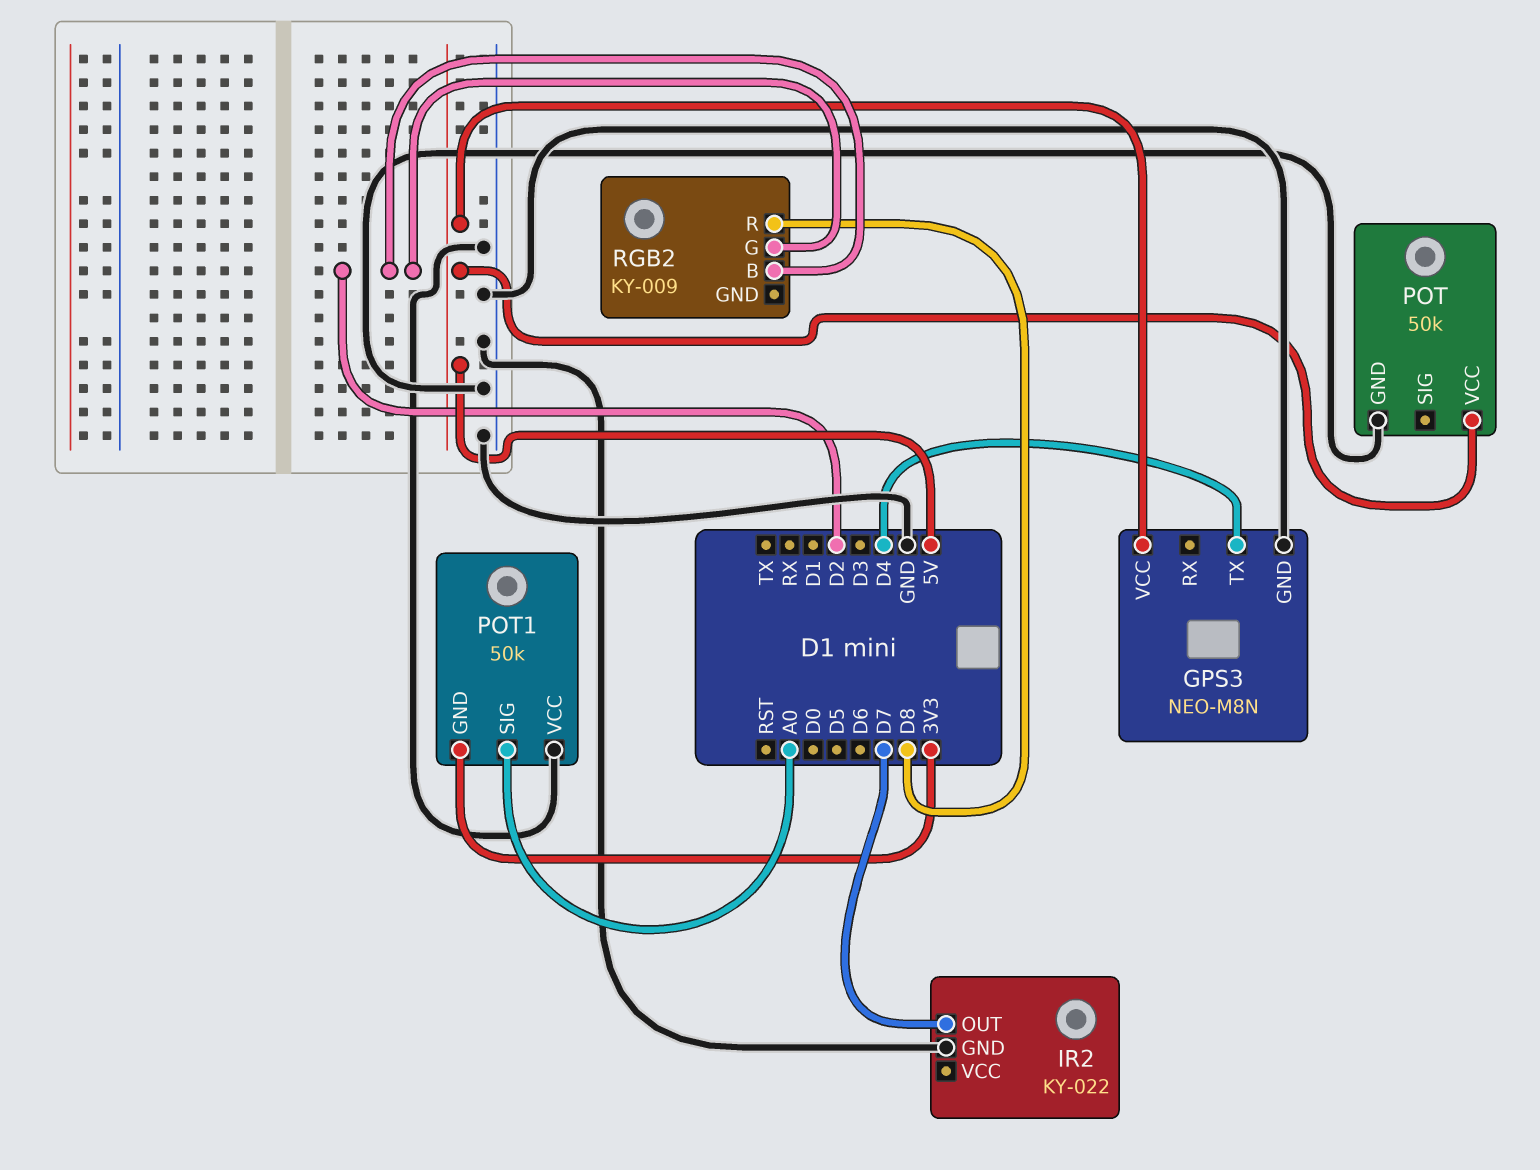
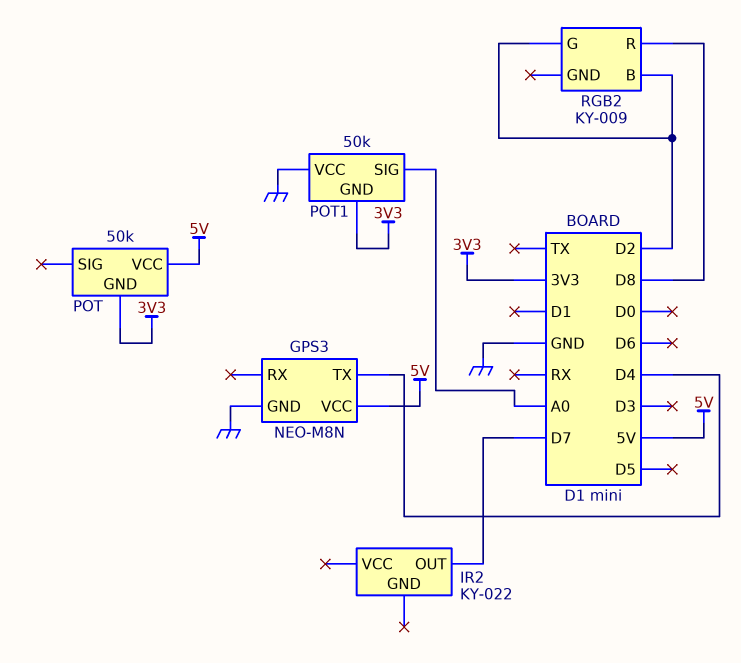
IR2 pin GND: GND -> none
POT pin GND: GND -> 3V3

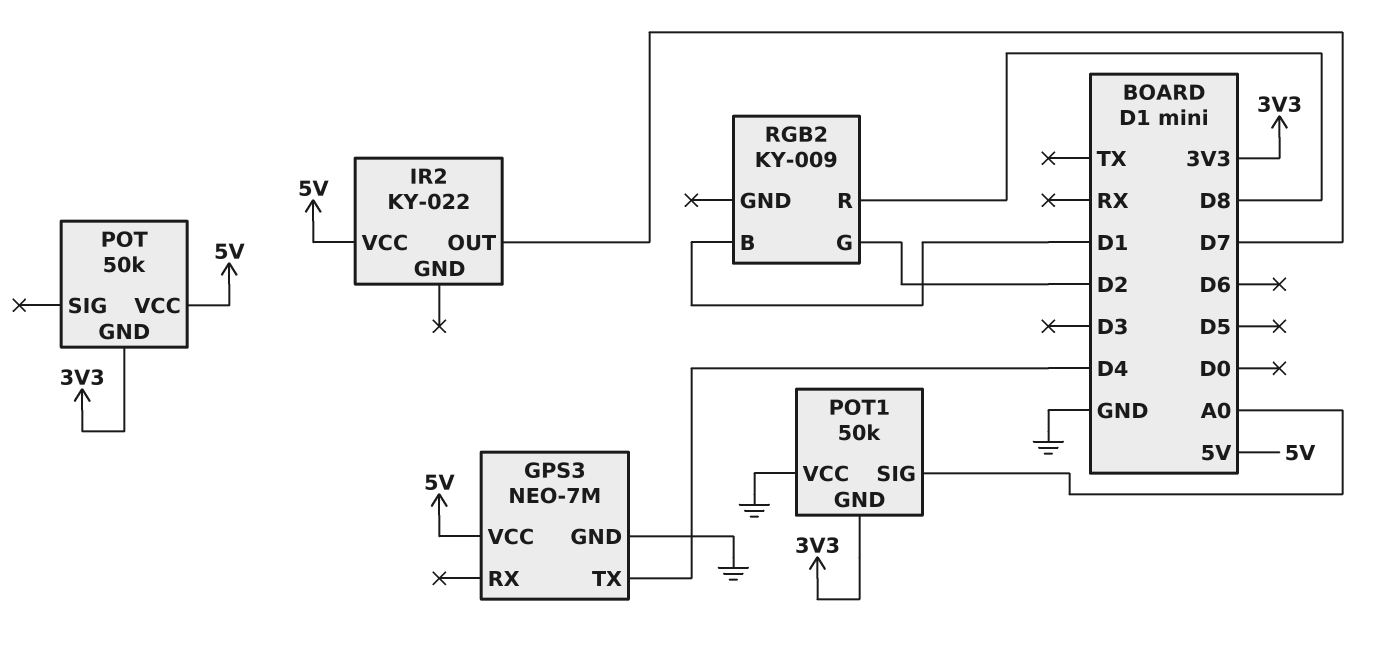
GPS3: NEO-M8N -> NEO-7M
IR2 pin VCC: none -> 5V
RGB2 pin B: D2 -> D1

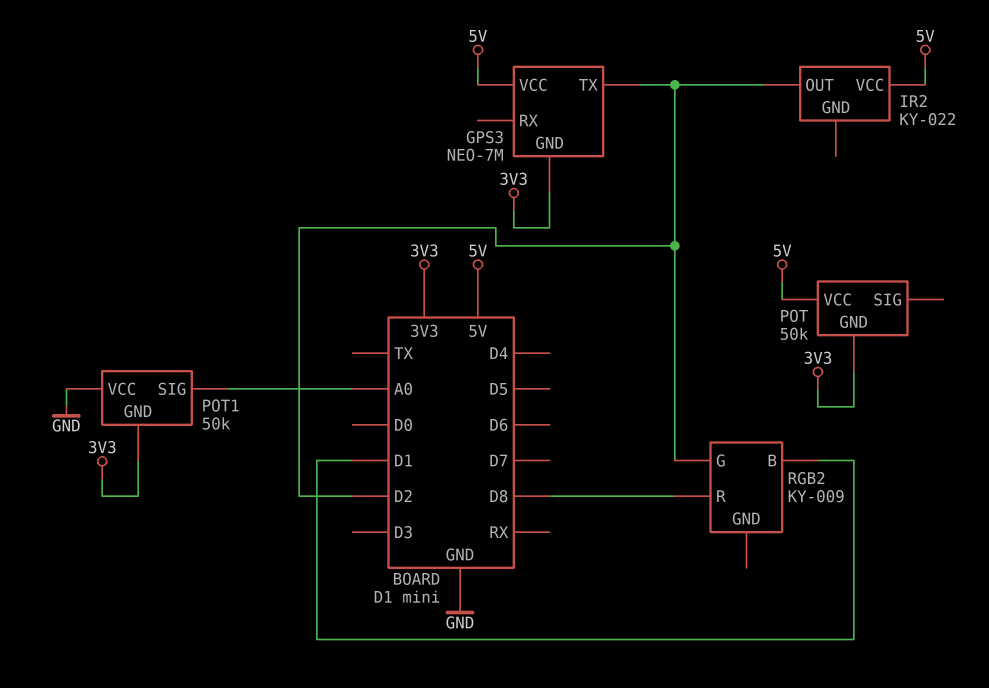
GPS3 pin GND: GND -> 3V3
GPS3 pin TX: D4 -> D2
IR2 pin OUT: D7 -> D2

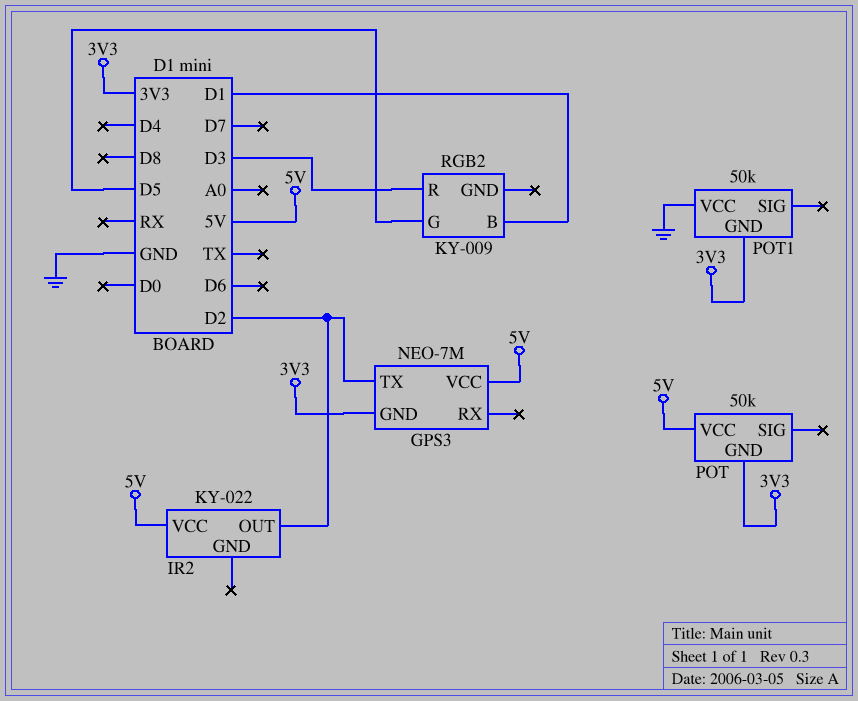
POT1 pin SIG: A0 -> none
RGB2 pin G: D2 -> D5
RGB2 pin R: D8 -> D3

